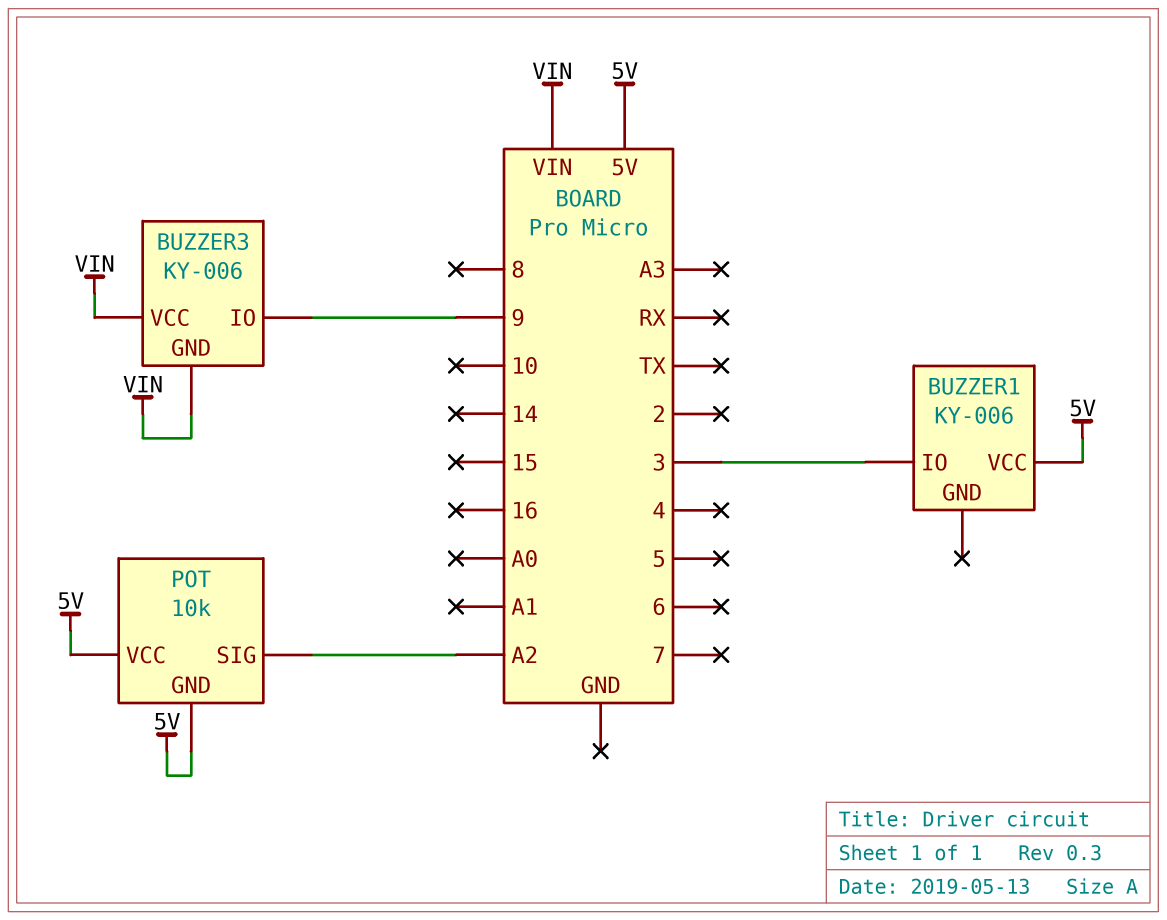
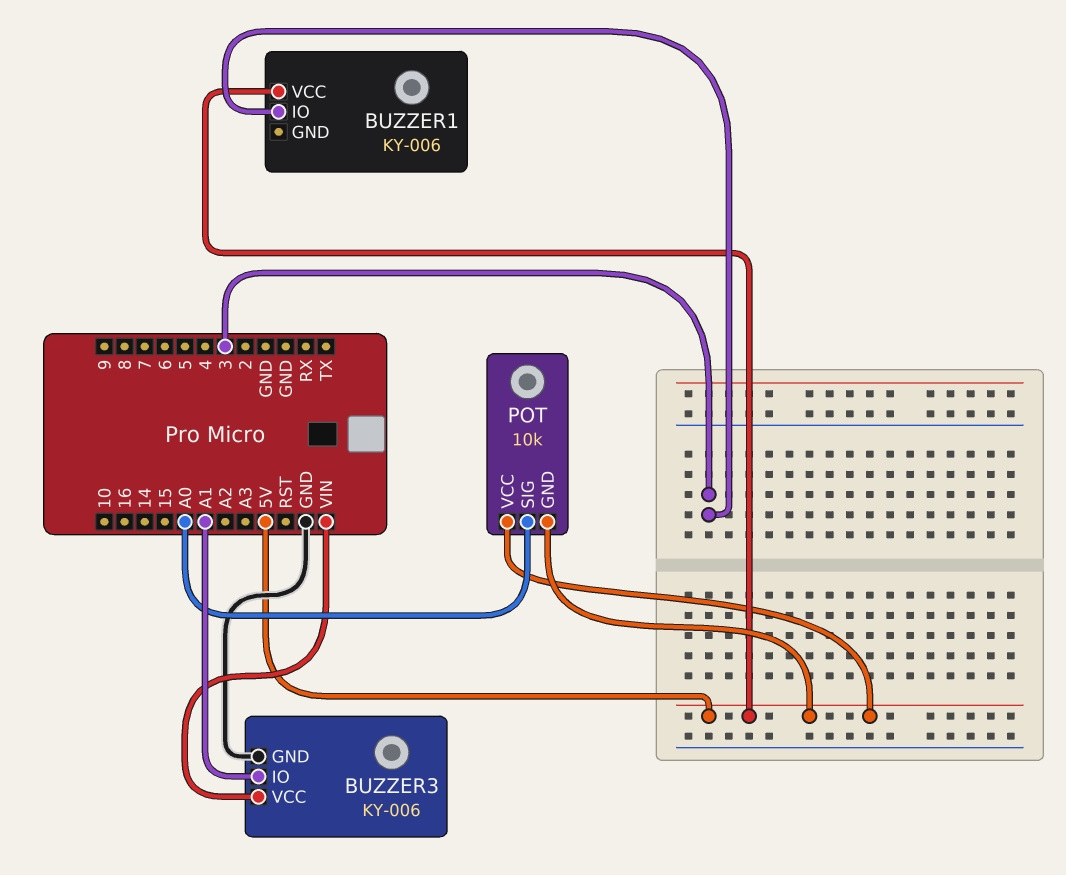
BUZZER3 pin GND: VIN -> GND
BUZZER3 pin IO: 9 -> A1
POT pin SIG: A2 -> A0

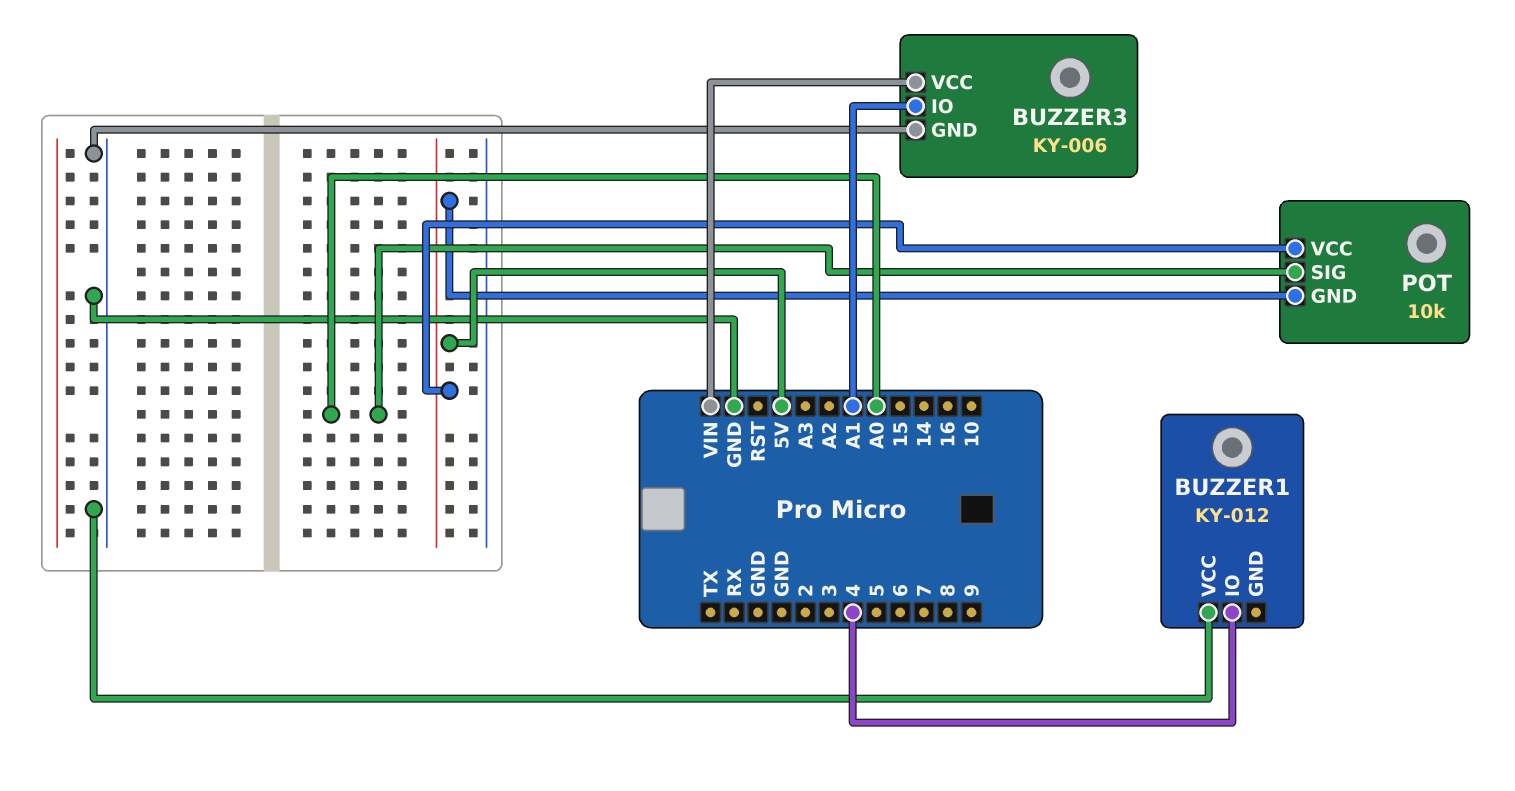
BUZZER1: KY-006 -> KY-012
BUZZER1 pin IO: 3 -> 4
BUZZER1 pin VCC: 5V -> GND

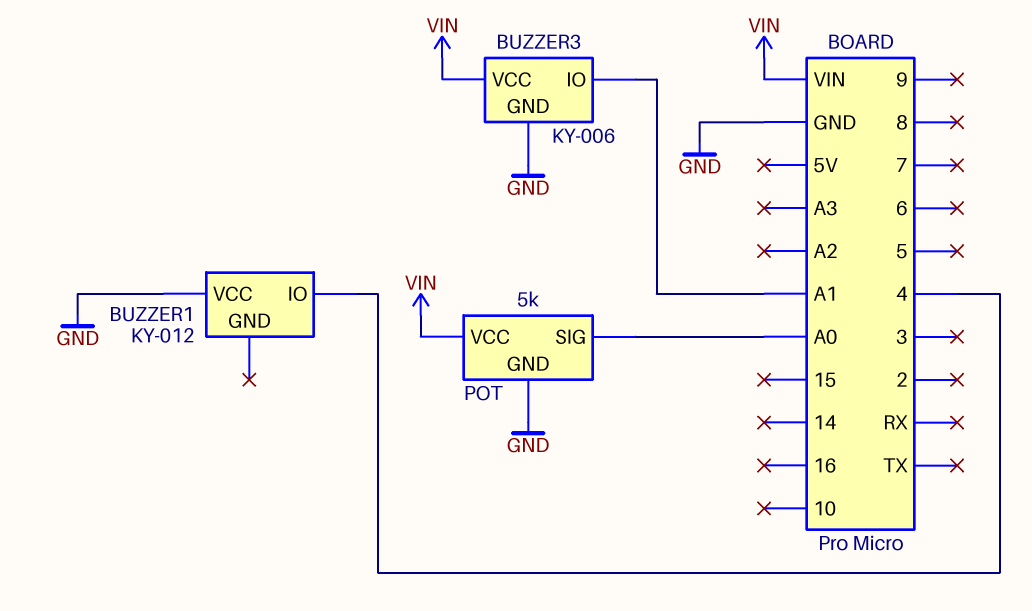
POT: 10k -> 5k
POT pin GND: 5V -> GND
POT pin VCC: 5V -> VIN

